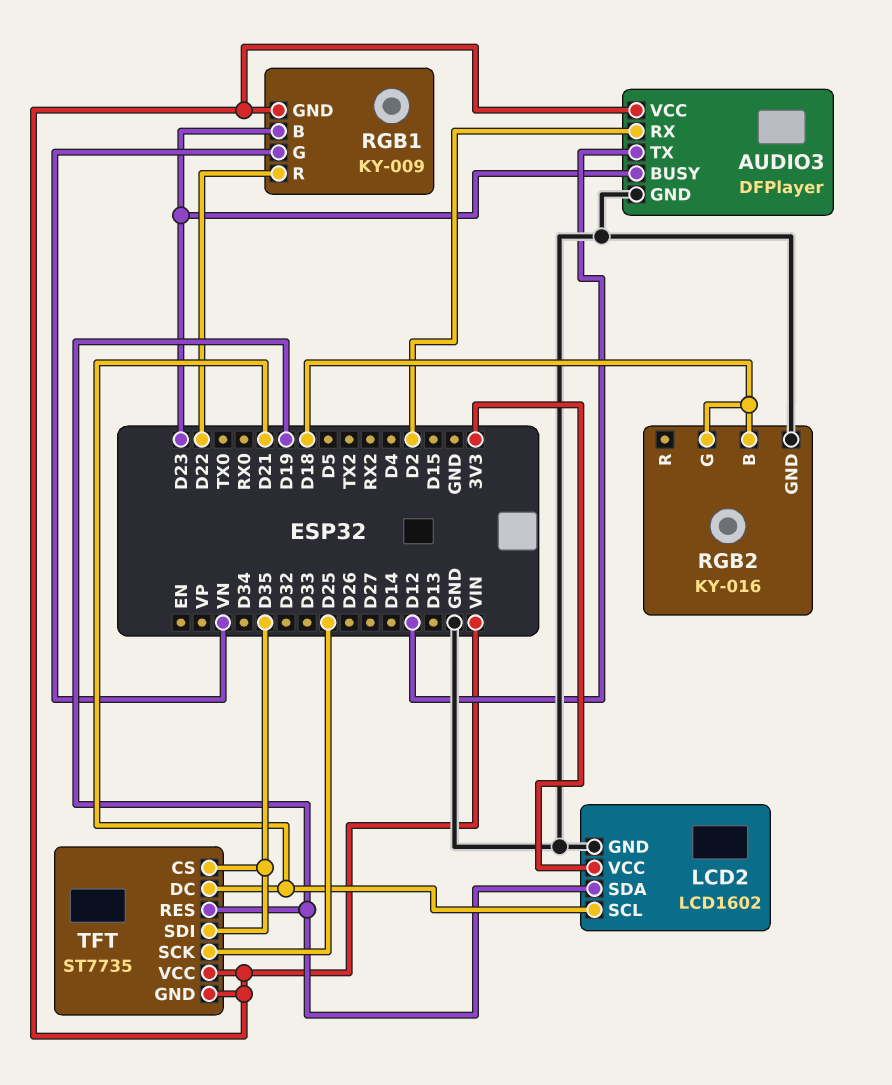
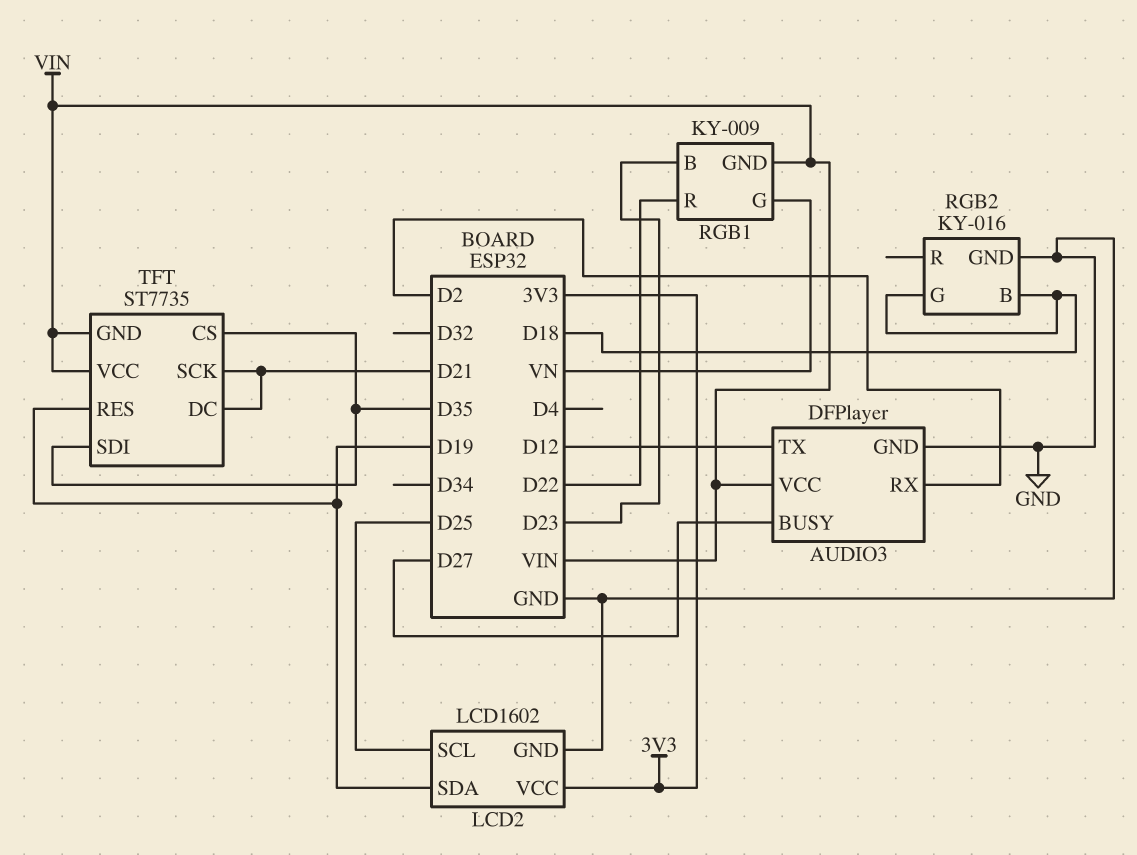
AUDIO3 pin BUSY: D23 -> D27
LCD2 pin SCL: D21 -> D25
TFT pin SCK: D25 -> D21

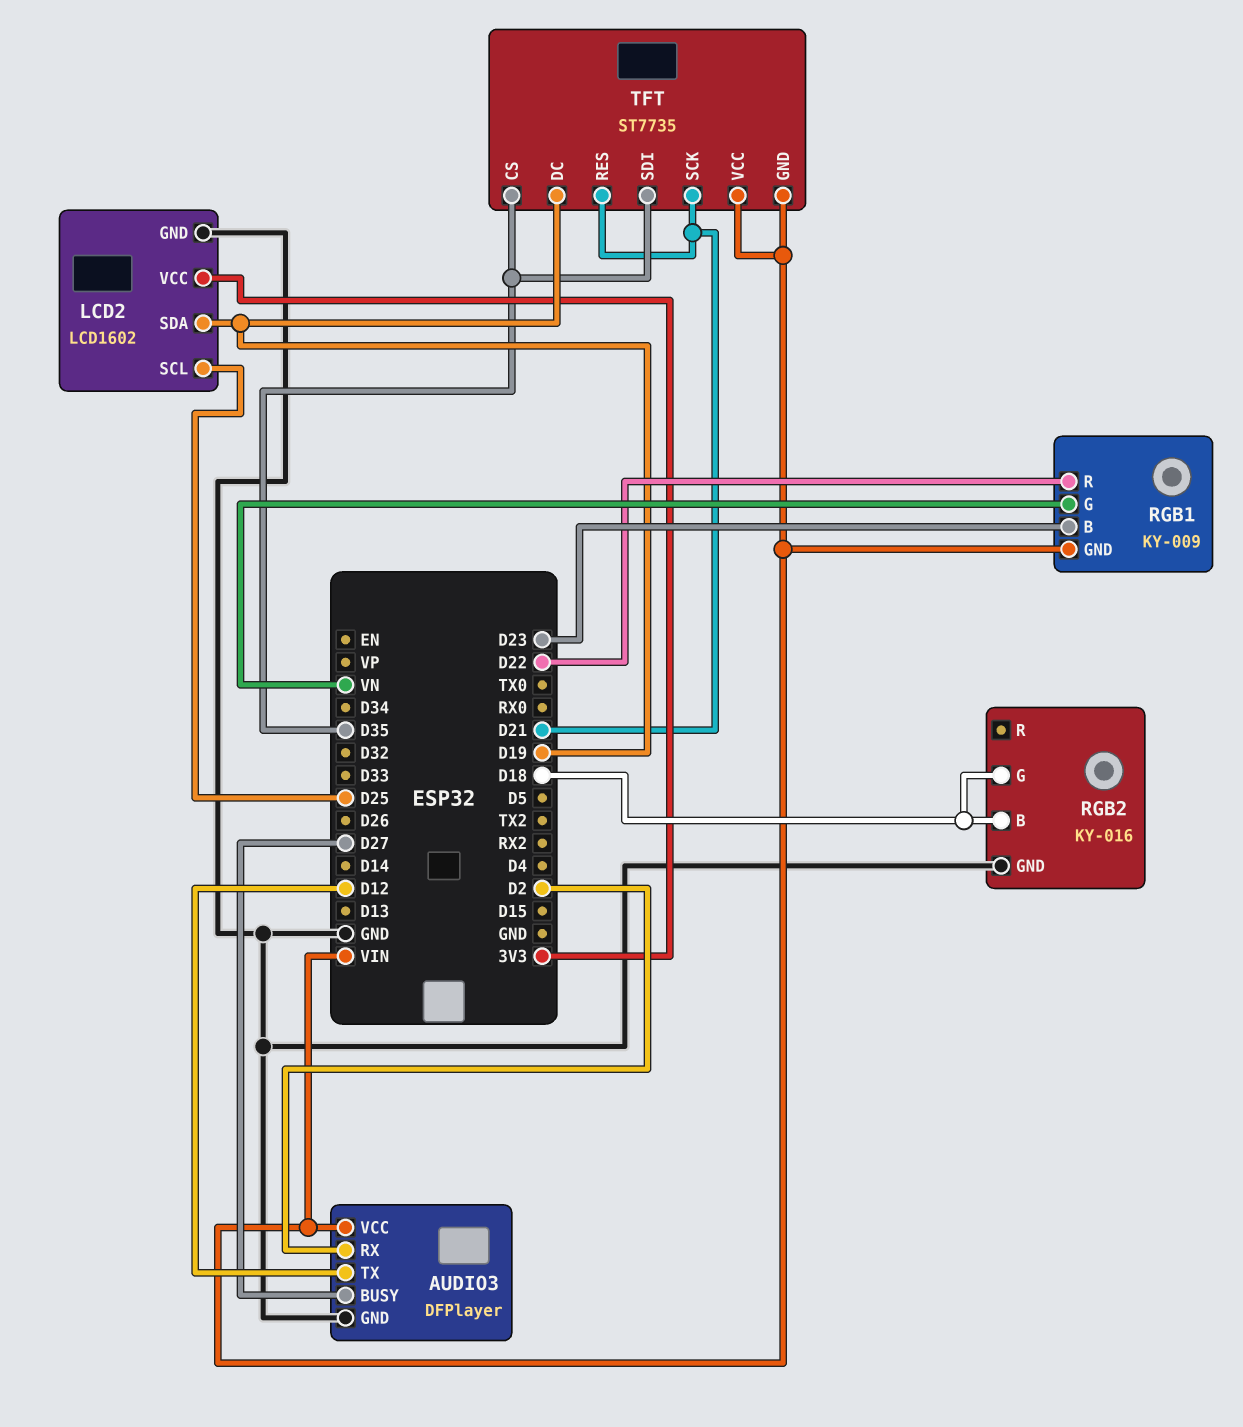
TFT pin DC: D21 -> D19
TFT pin RES: D19 -> D21

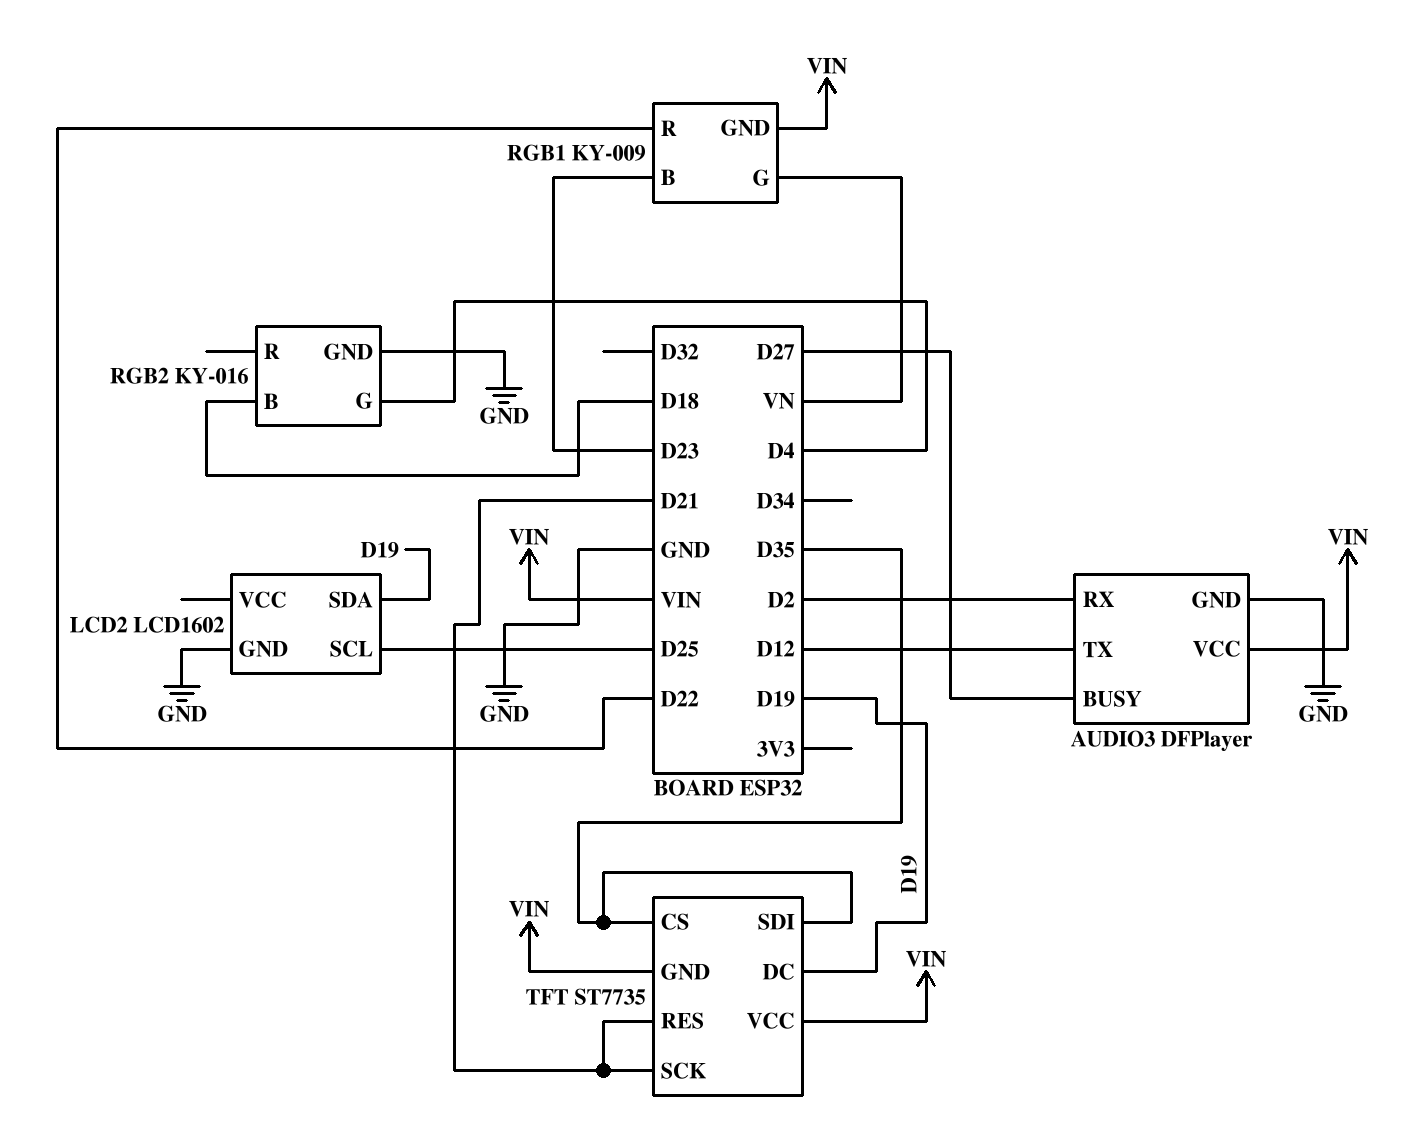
LCD2 pin VCC: 3V3 -> none
RGB2 pin G: D18 -> D4

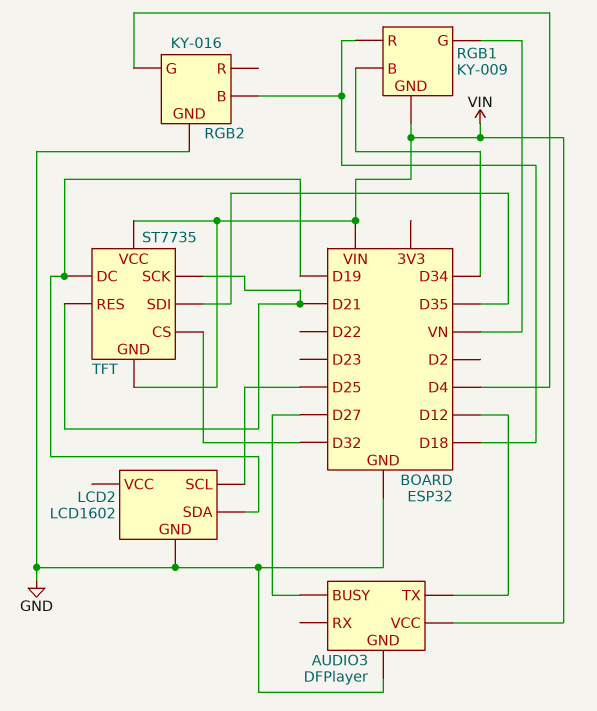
AUDIO3 pin RX: D2 -> none
RGB1 pin B: D23 -> D34
RGB1 pin R: D22 -> D18
TFT pin CS: D35 -> D32

